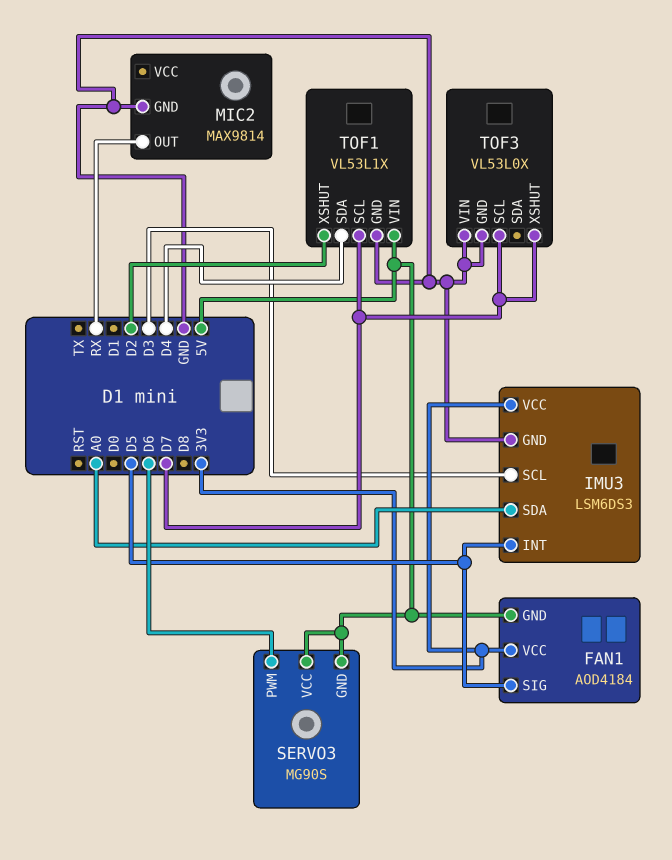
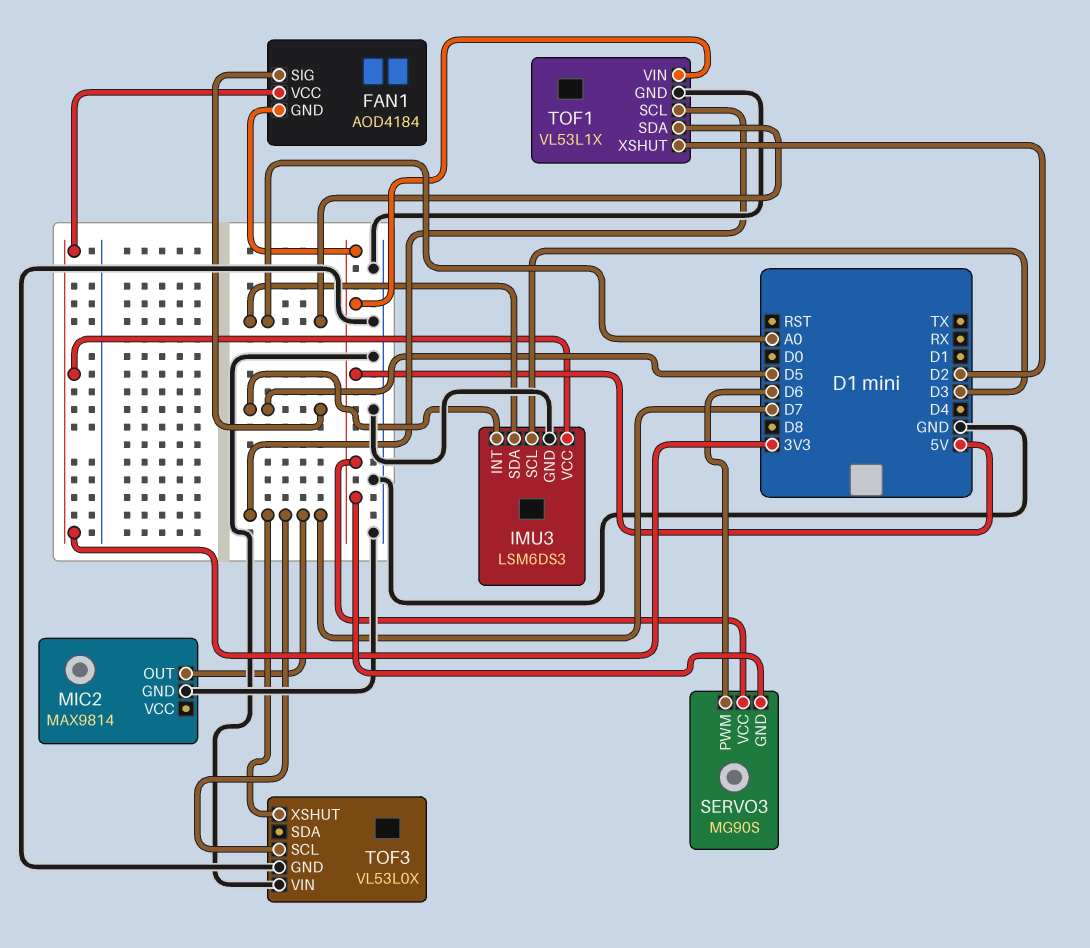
MIC2 pin OUT: RX -> D7
TOF1 pin SDA: D4 -> A0

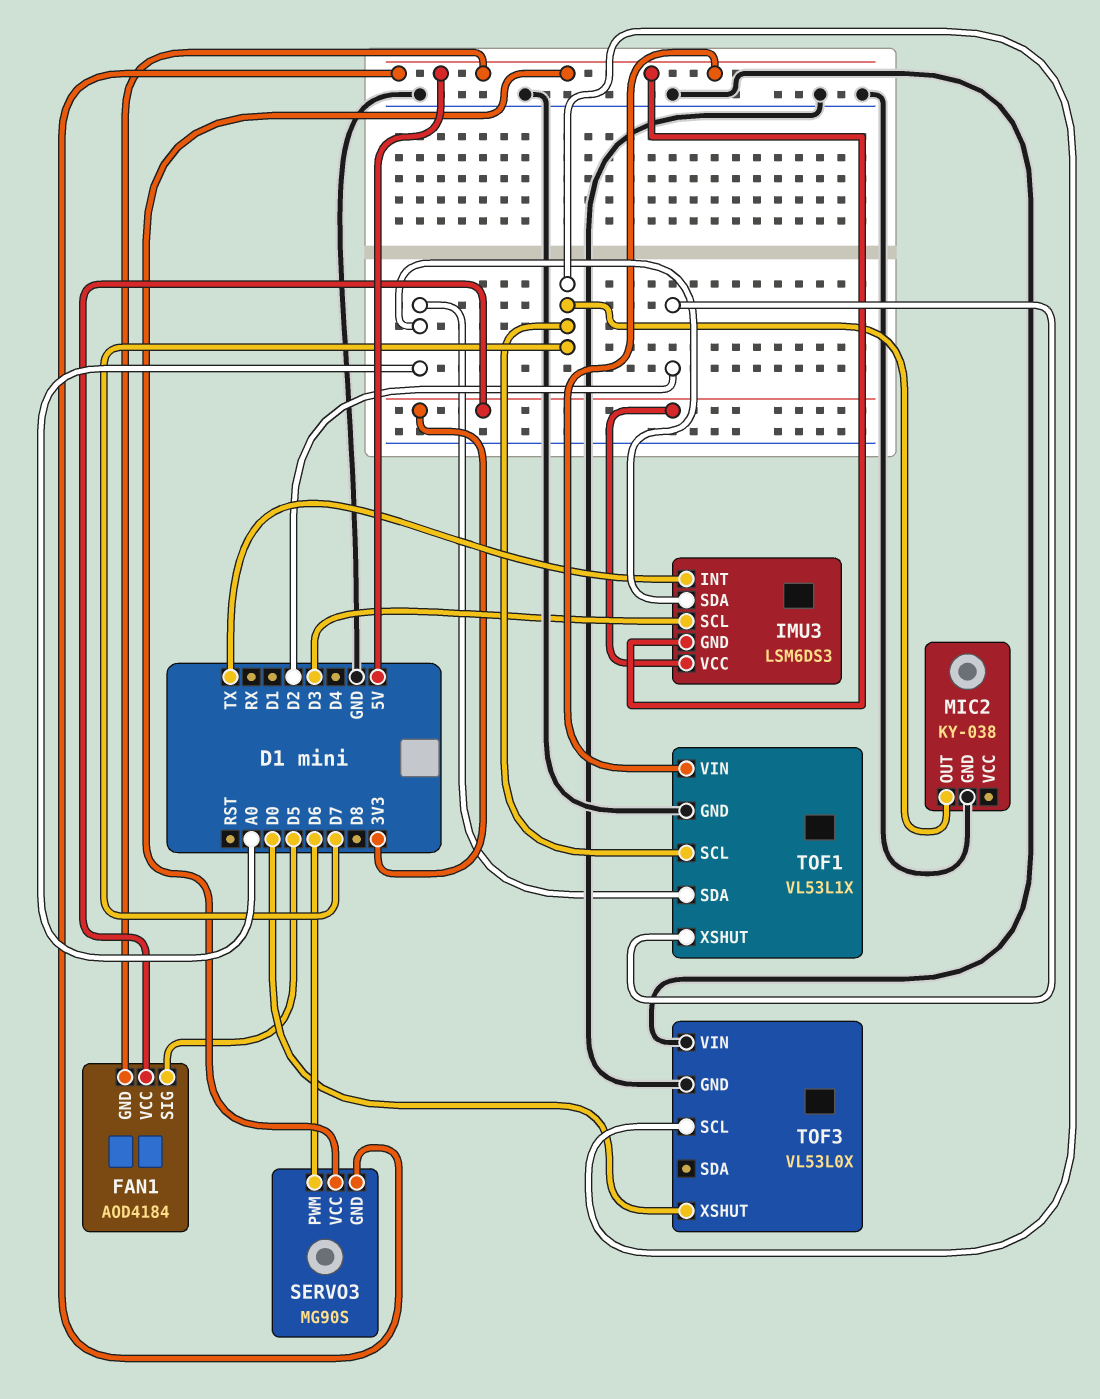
IMU3 pin GND: GND -> 5V
IMU3 pin INT: D5 -> TX
MIC2: MAX9814 -> KY-038
TOF3 pin XSHUT: D7 -> D0

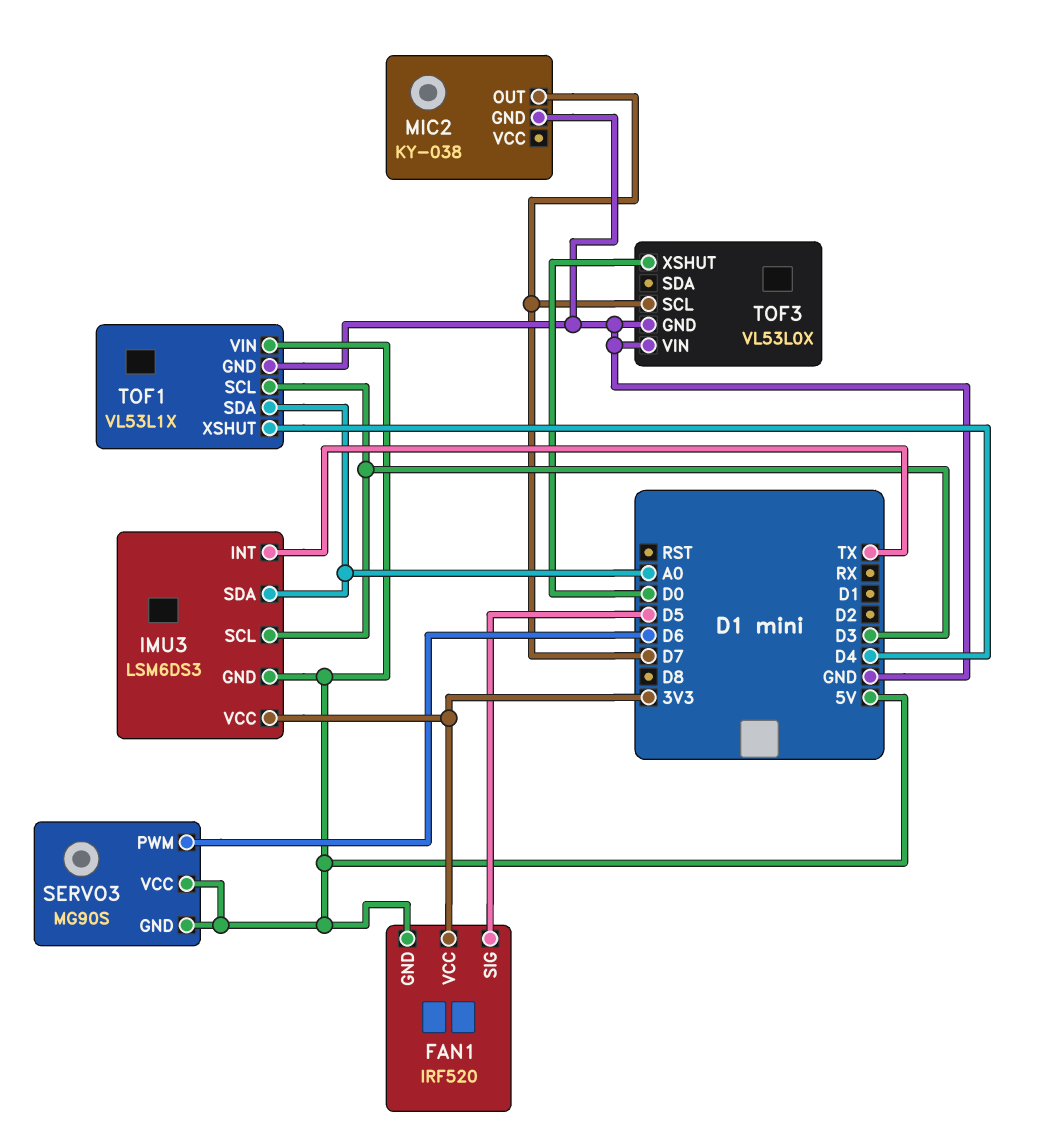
FAN1: AOD4184 -> IRF520
TOF1 pin SCL: D7 -> D3
TOF1 pin XSHUT: D2 -> D4

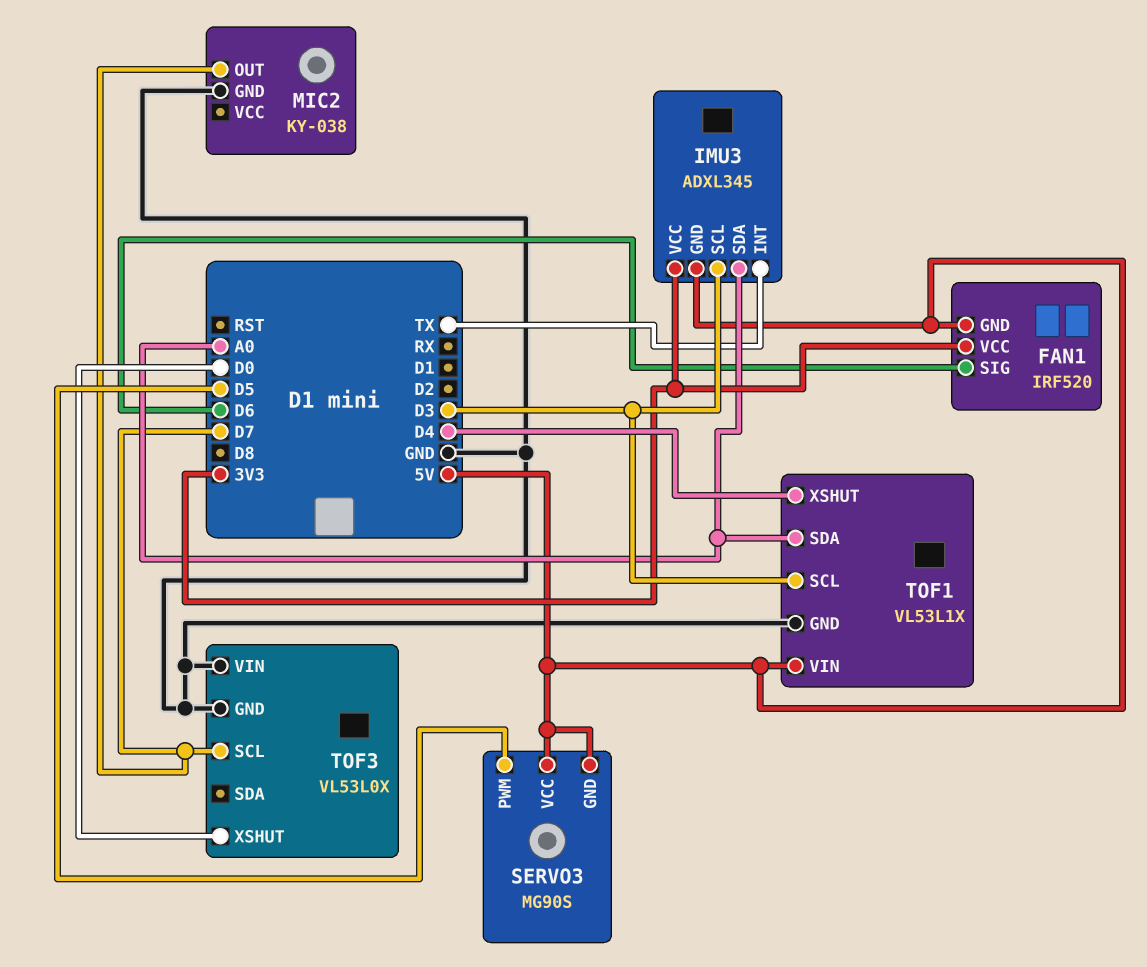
FAN1 pin SIG: D5 -> D6
IMU3: LSM6DS3 -> ADXL345
SERVO3 pin PWM: D6 -> D5

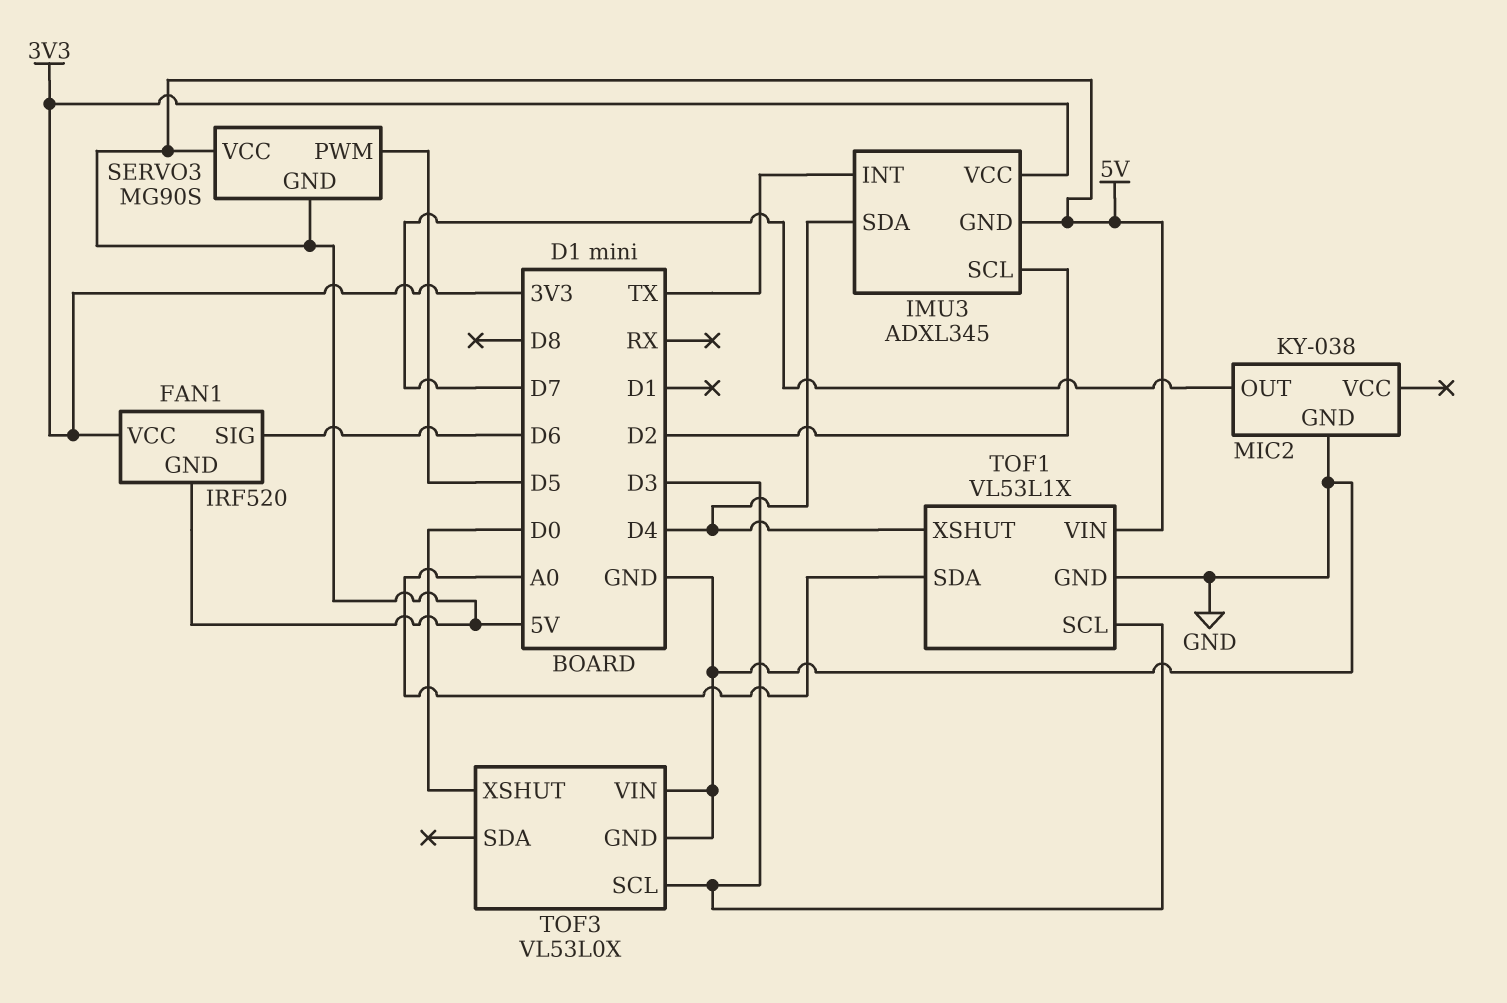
IMU3 pin SCL: D3 -> D2
IMU3 pin SDA: A0 -> D4
TOF3 pin SCL: D7 -> D3

